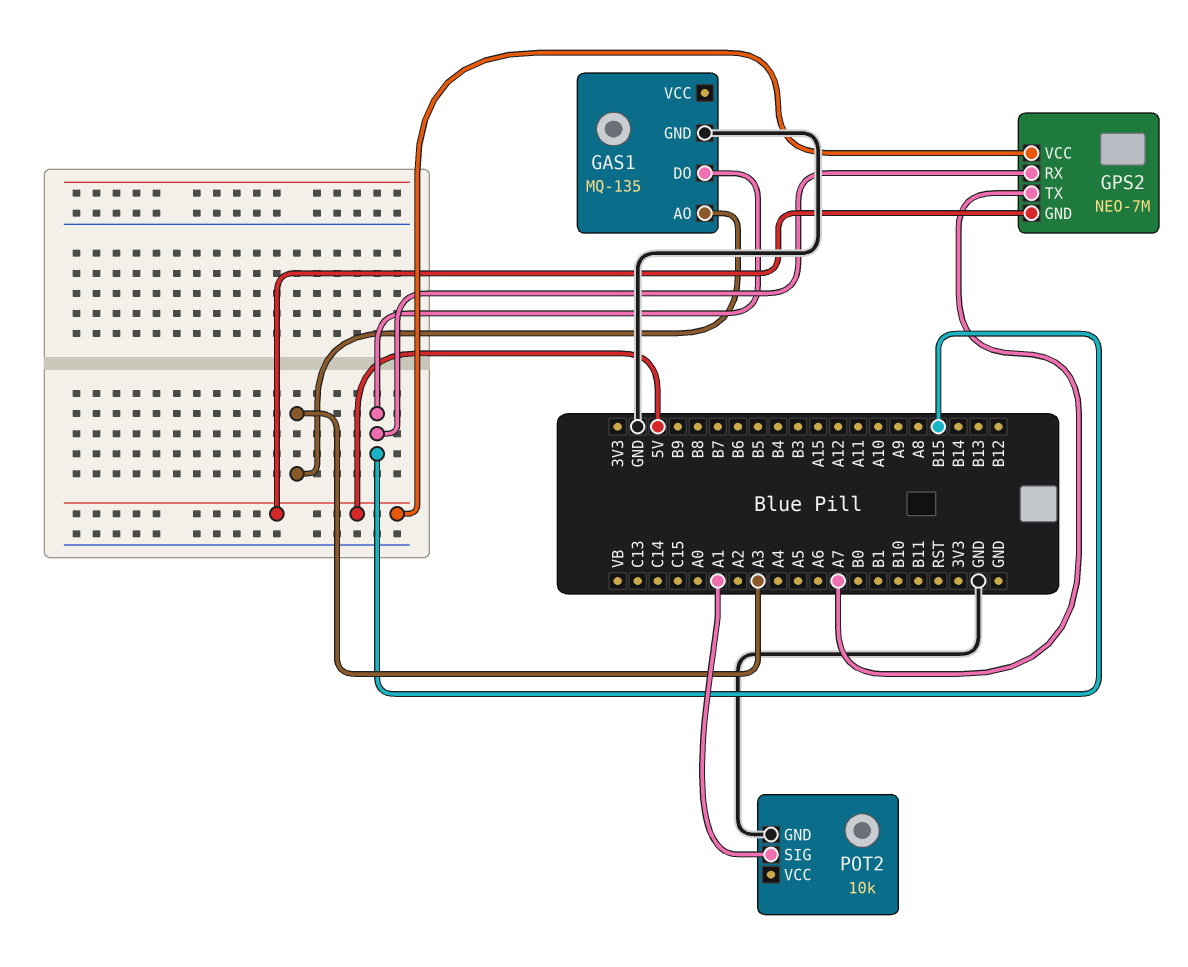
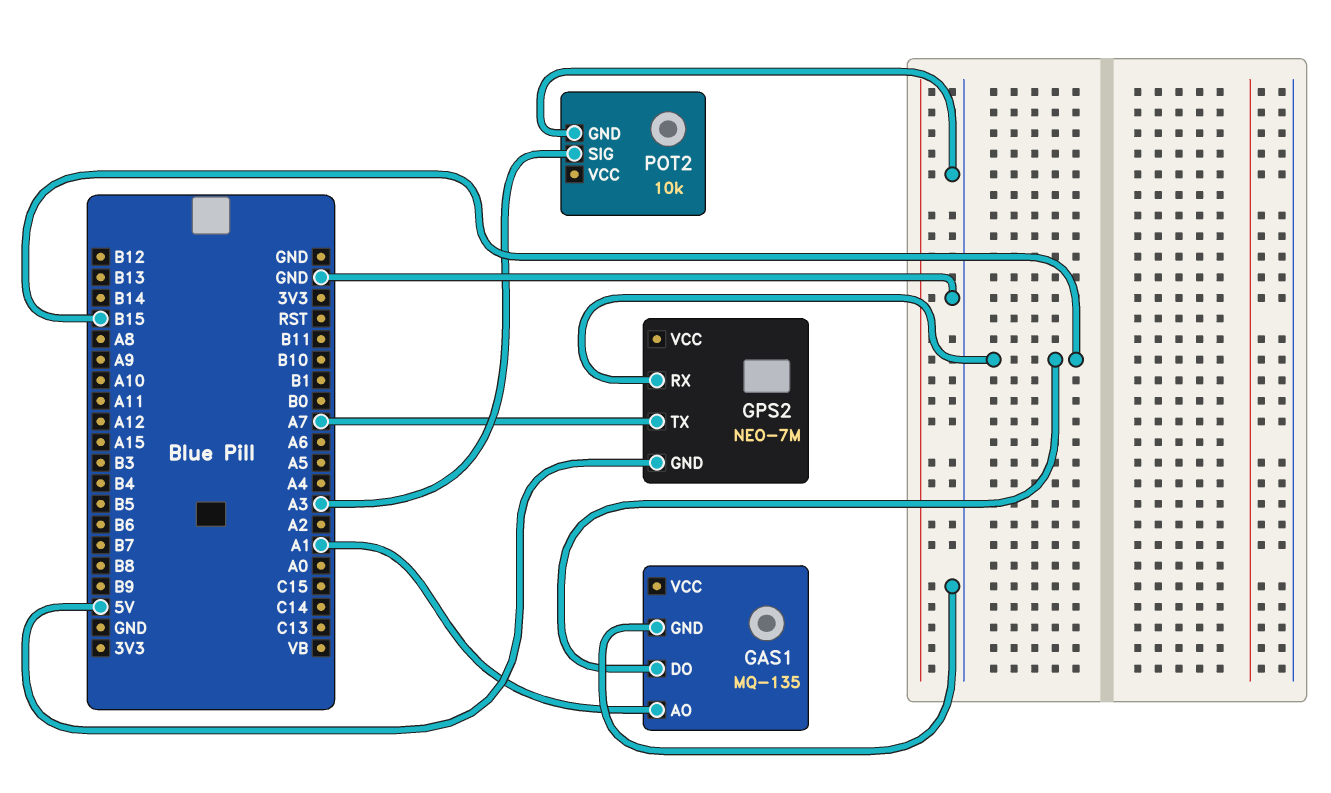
GAS1 pin AO: A3 -> A1
GPS2 pin VCC: 5V -> none
POT2 pin SIG: A1 -> A3

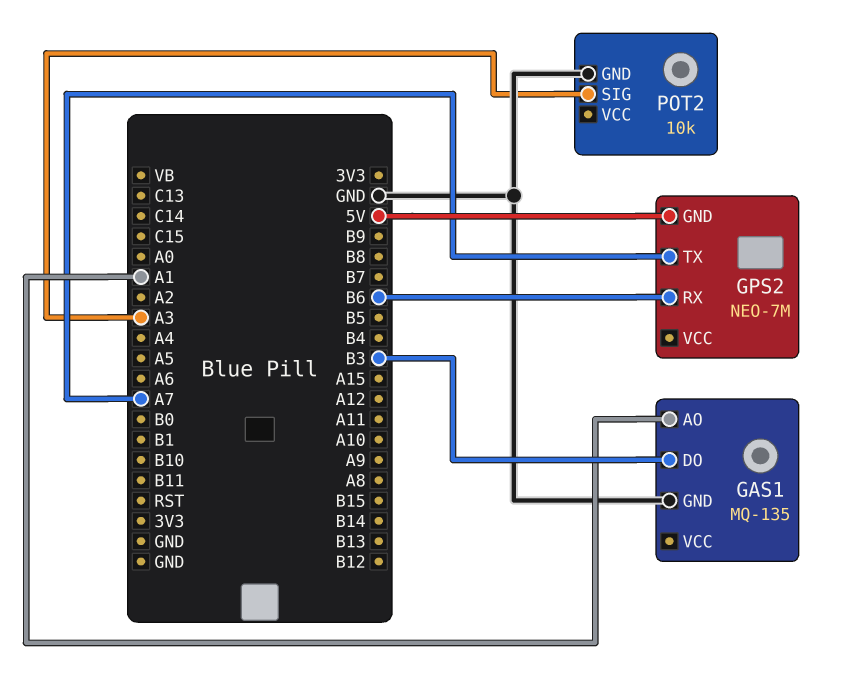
GAS1 pin DO: B15 -> B3
GPS2 pin RX: B15 -> B6

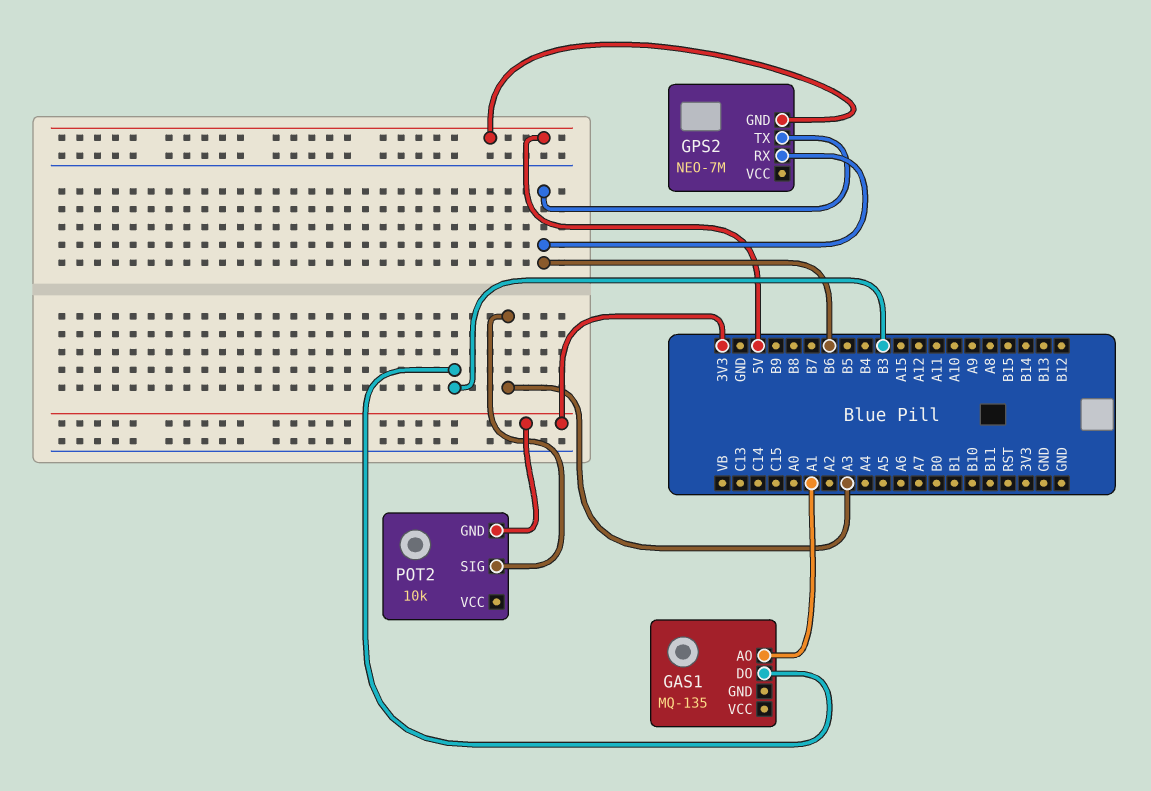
GAS1 pin GND: GND -> none
GPS2 pin TX: A7 -> B6
POT2 pin GND: GND -> 3V3

